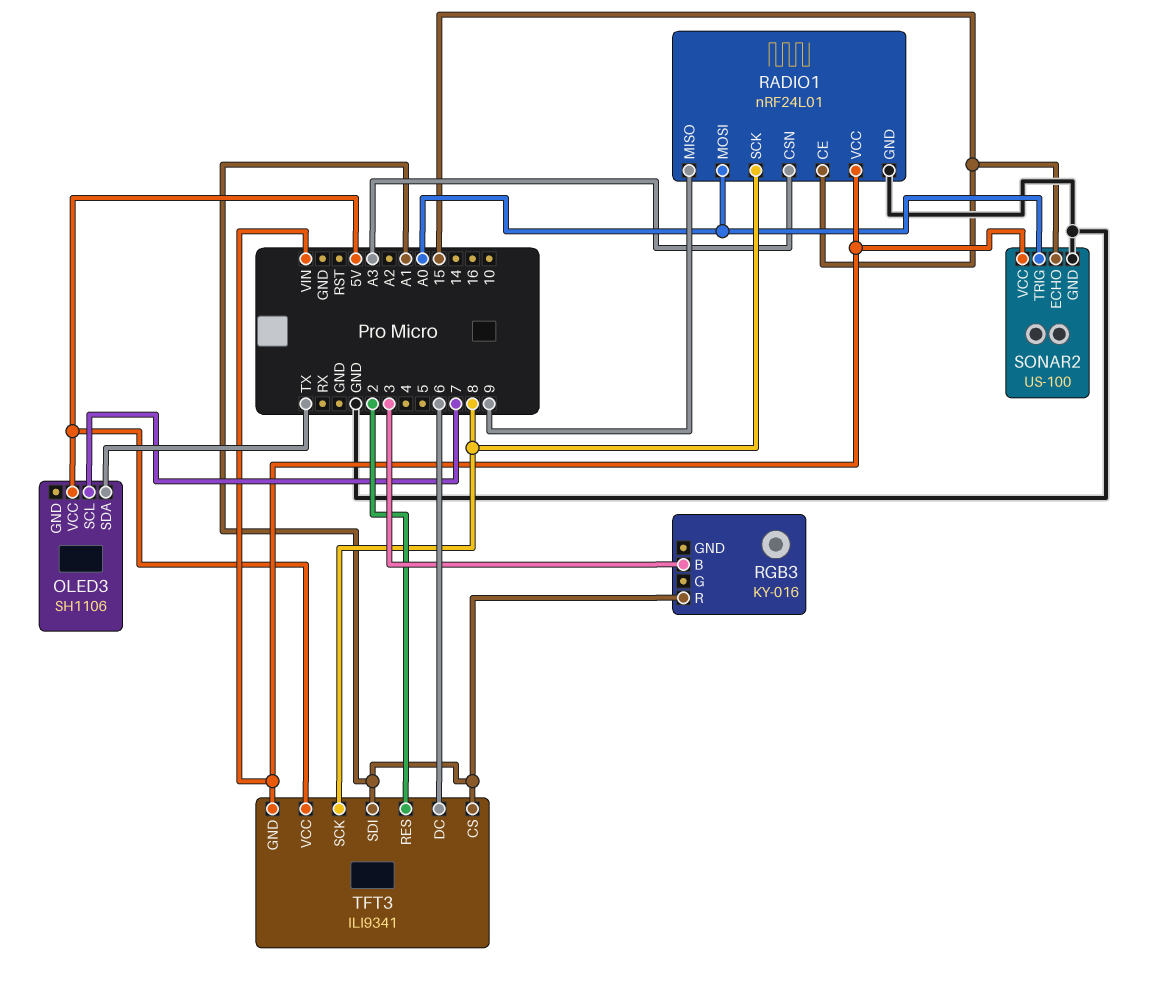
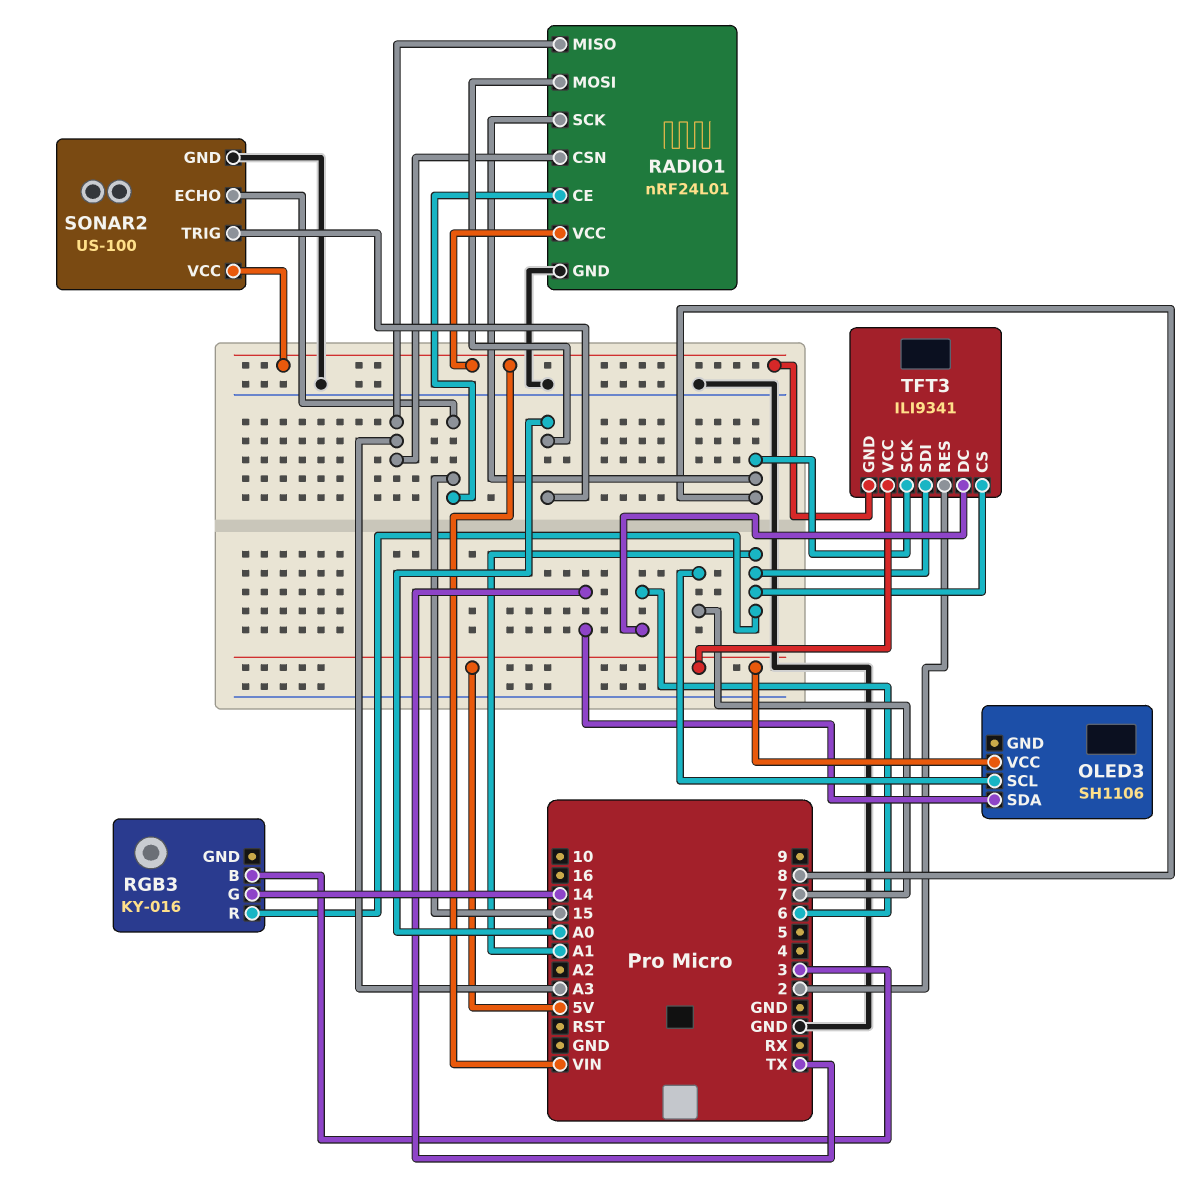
RADIO1 pin MISO: 9 -> A3
RGB3 pin G: none -> 14

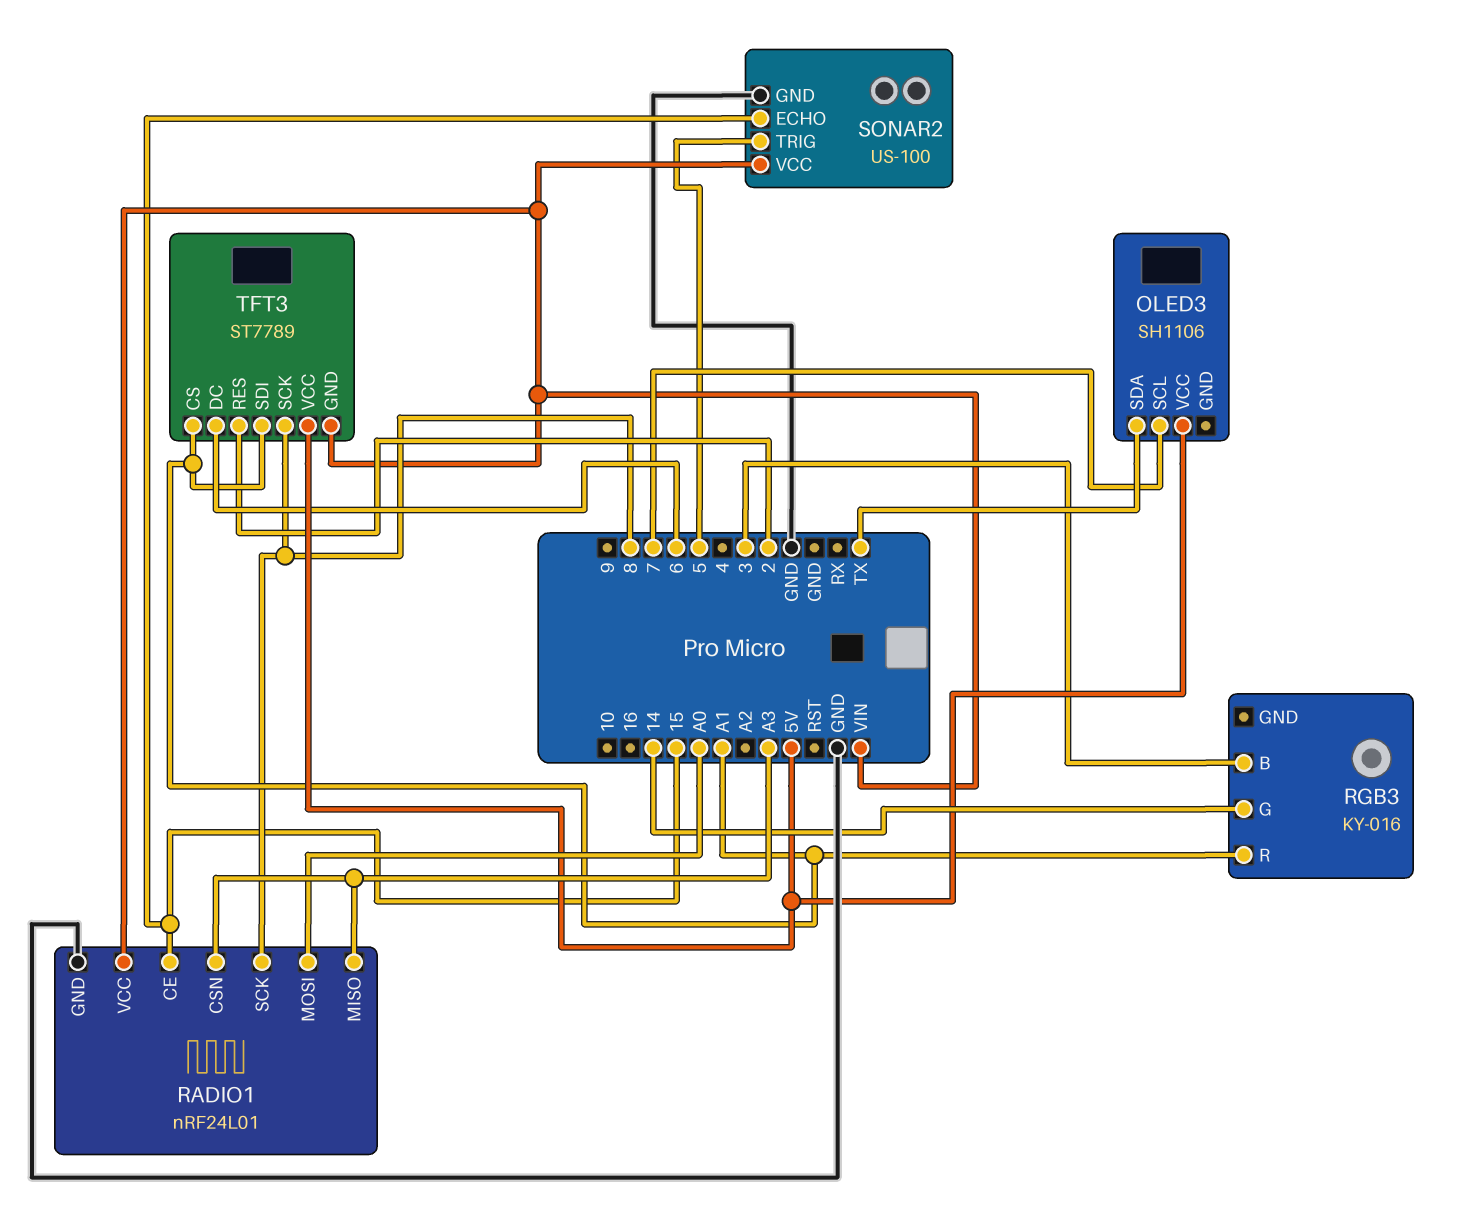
SONAR2 pin TRIG: A0 -> 5
TFT3: ILI9341 -> ST7789

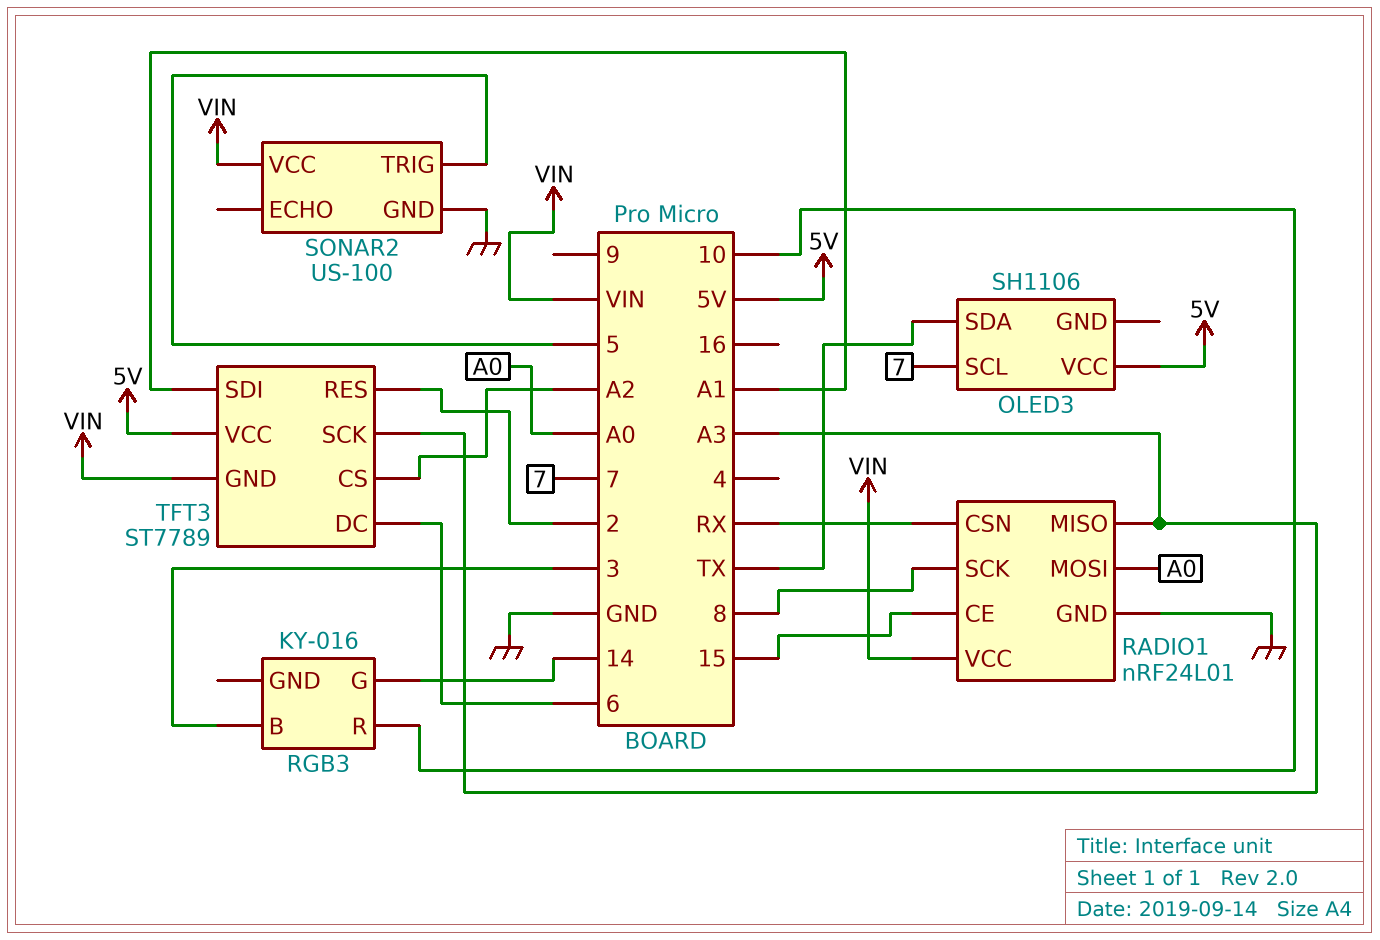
RADIO1 pin CSN: A3 -> RX
RGB3 pin R: A1 -> 10
SONAR2 pin ECHO: 15 -> none
TFT3 pin CS: A1 -> A2
TFT3 pin SCK: 8 -> A3

